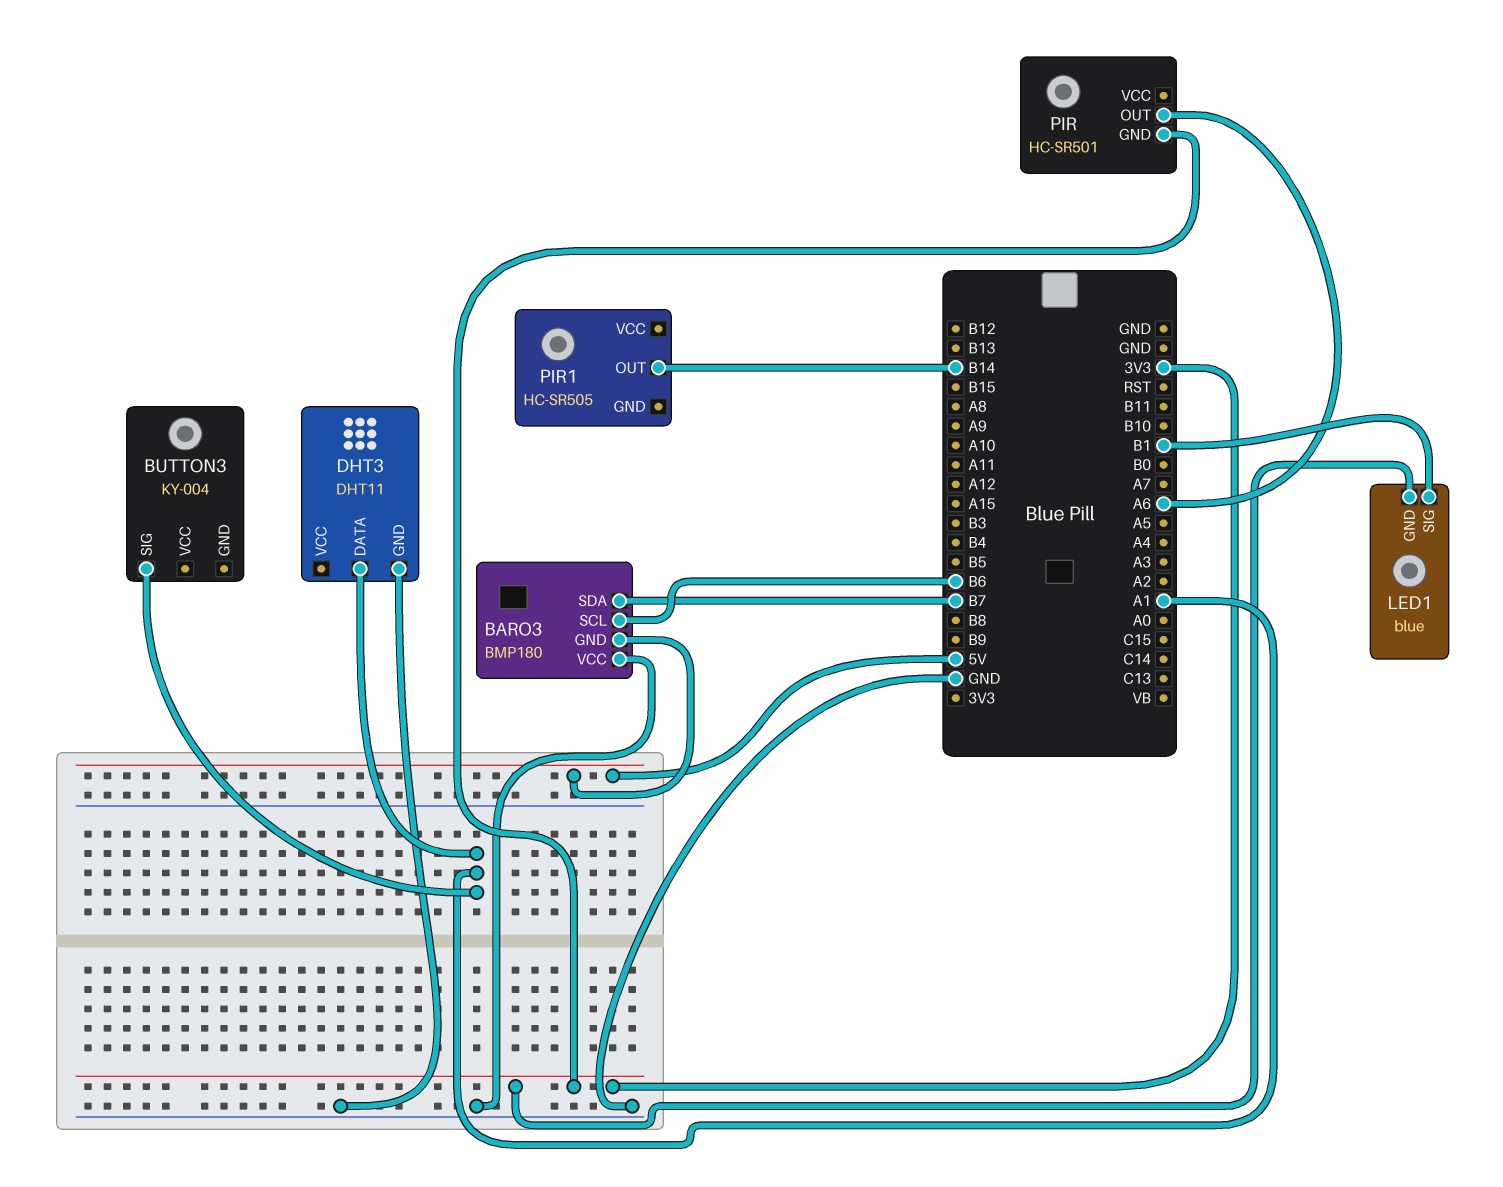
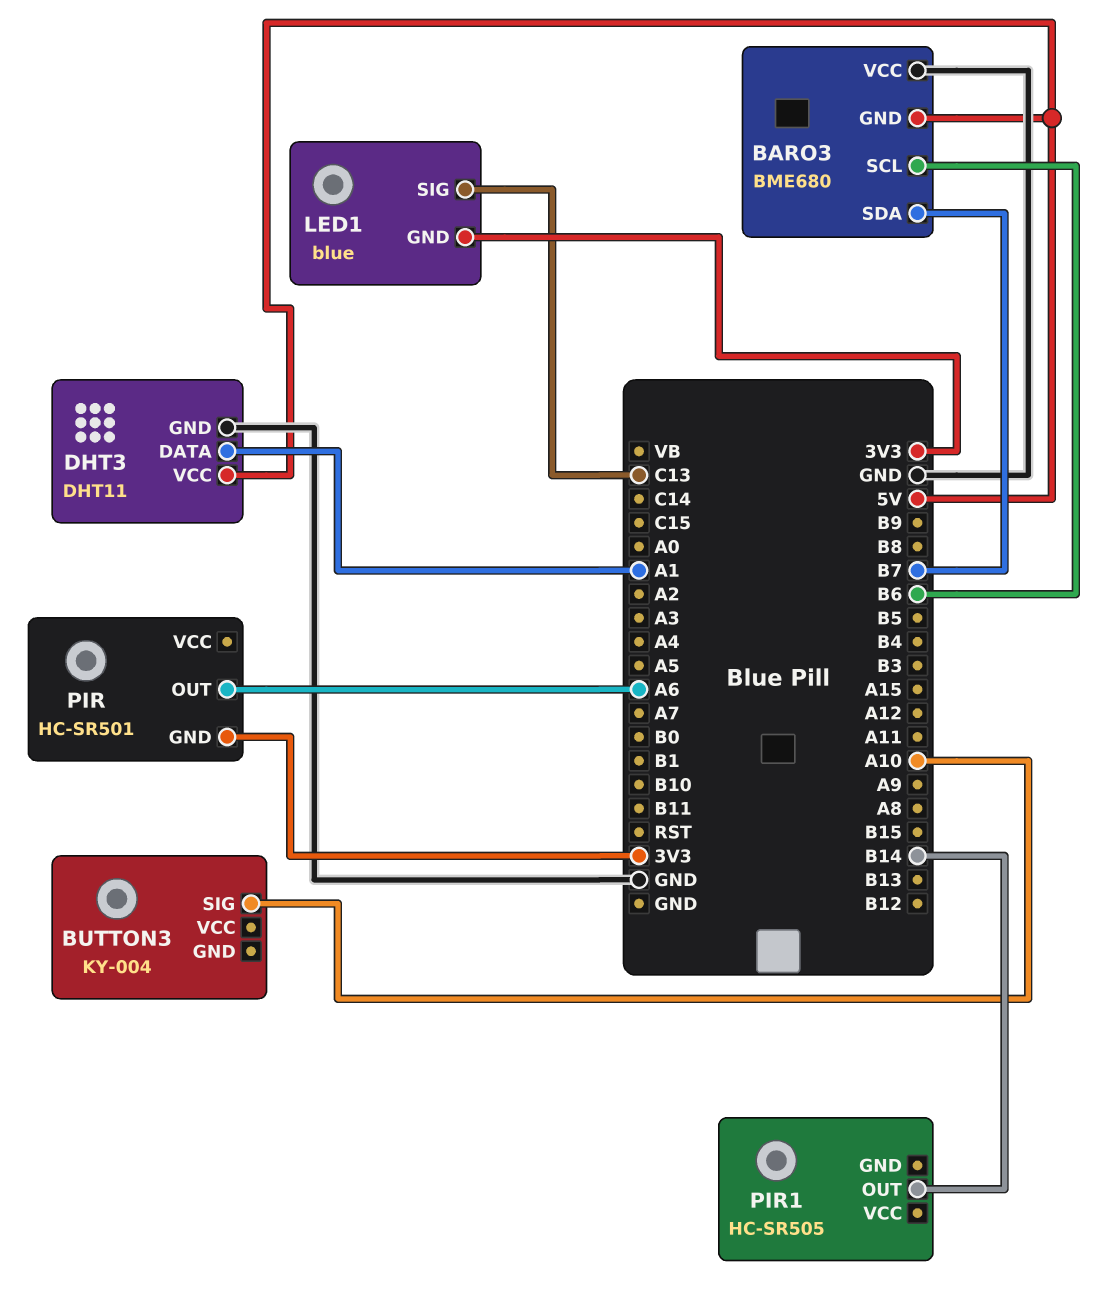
BARO3: BMP180 -> BME680
BUTTON3 pin SIG: A1 -> A10
DHT3 pin VCC: none -> 5V
LED1 pin SIG: B1 -> C13

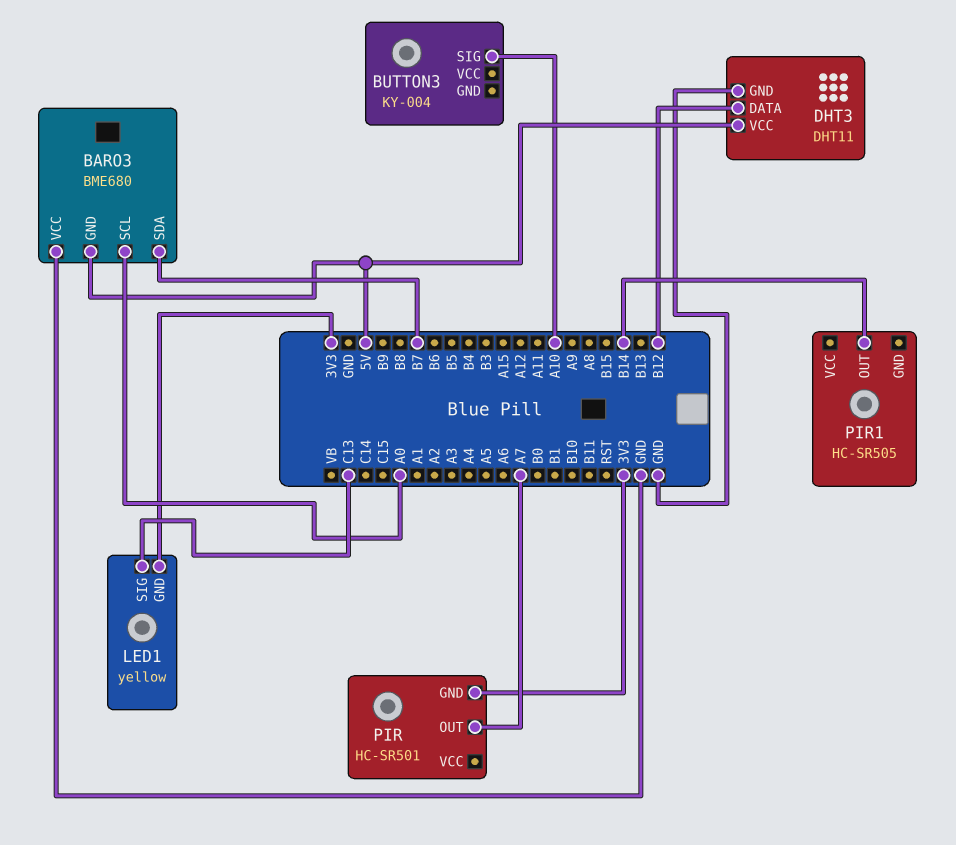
BARO3 pin SCL: B6 -> A0
DHT3 pin DATA: A1 -> B12
LED1: blue -> yellow
PIR pin OUT: A6 -> A7

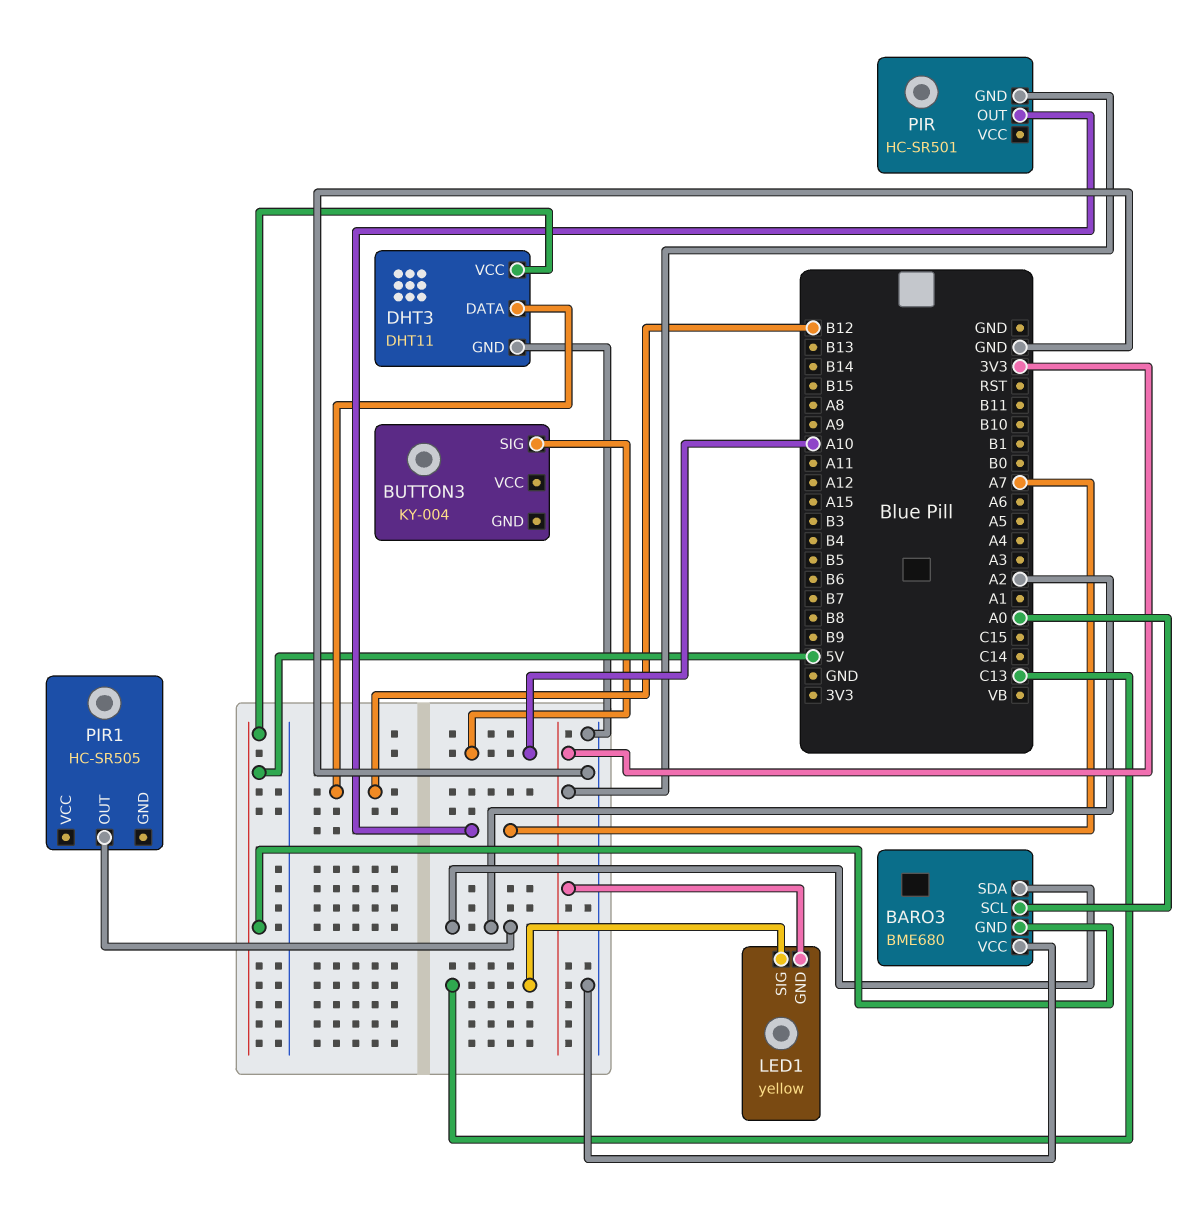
BARO3 pin SDA: B7 -> A2
PIR1 pin OUT: B14 -> A2

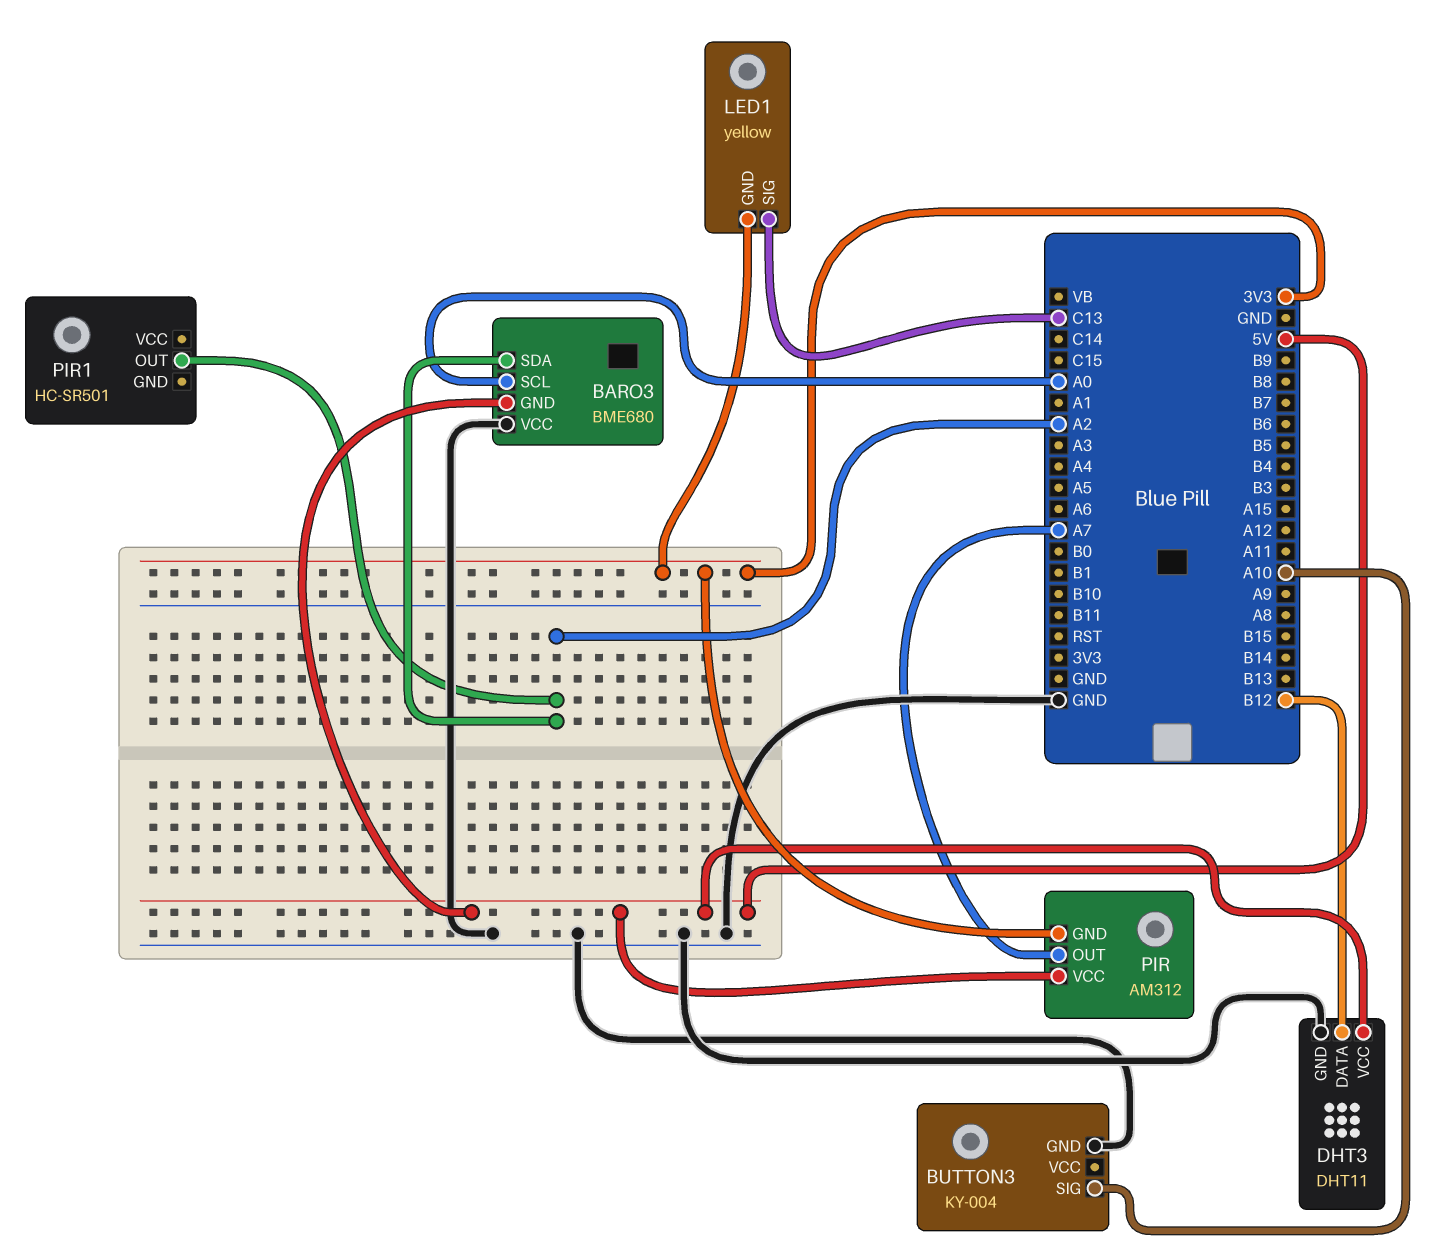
BUTTON3 pin GND: none -> GND
PIR: HC-SR501 -> AM312
PIR pin VCC: none -> 5V
PIR1: HC-SR505 -> HC-SR501

